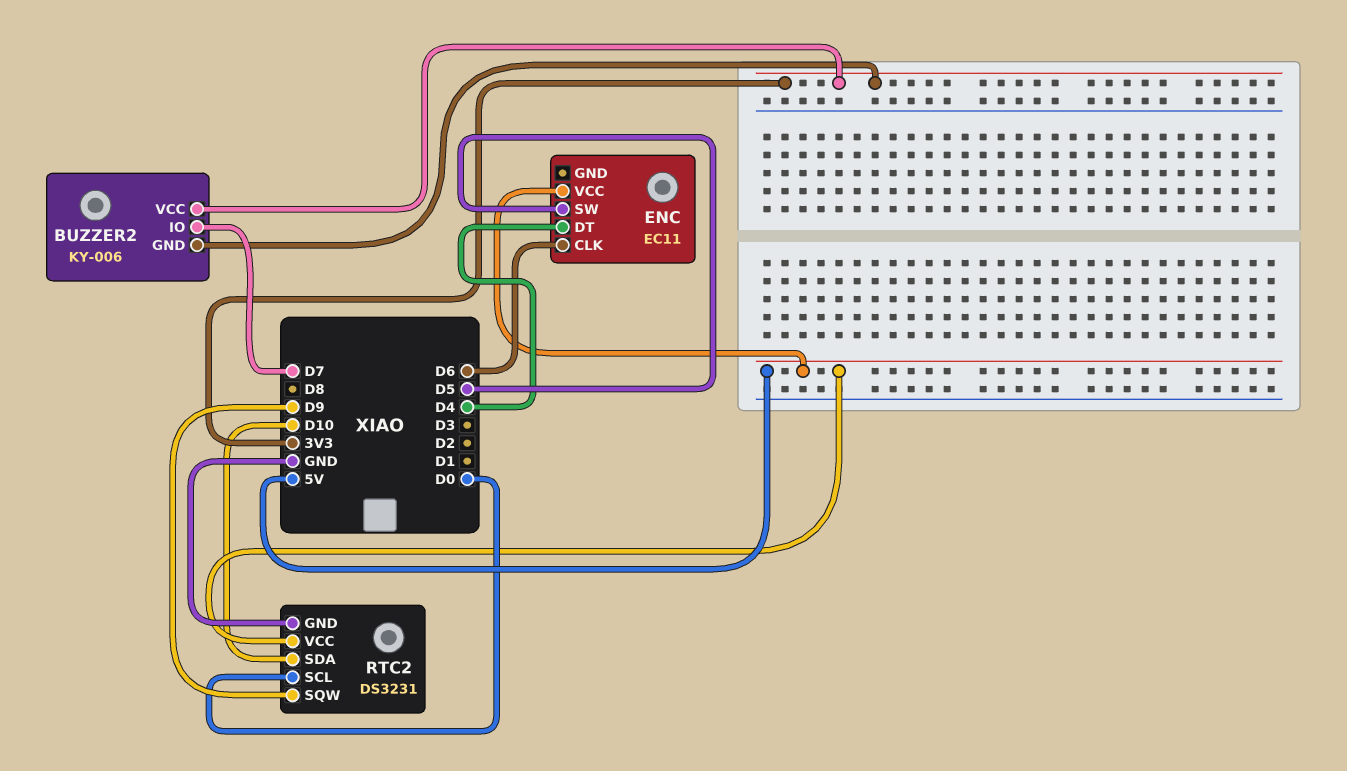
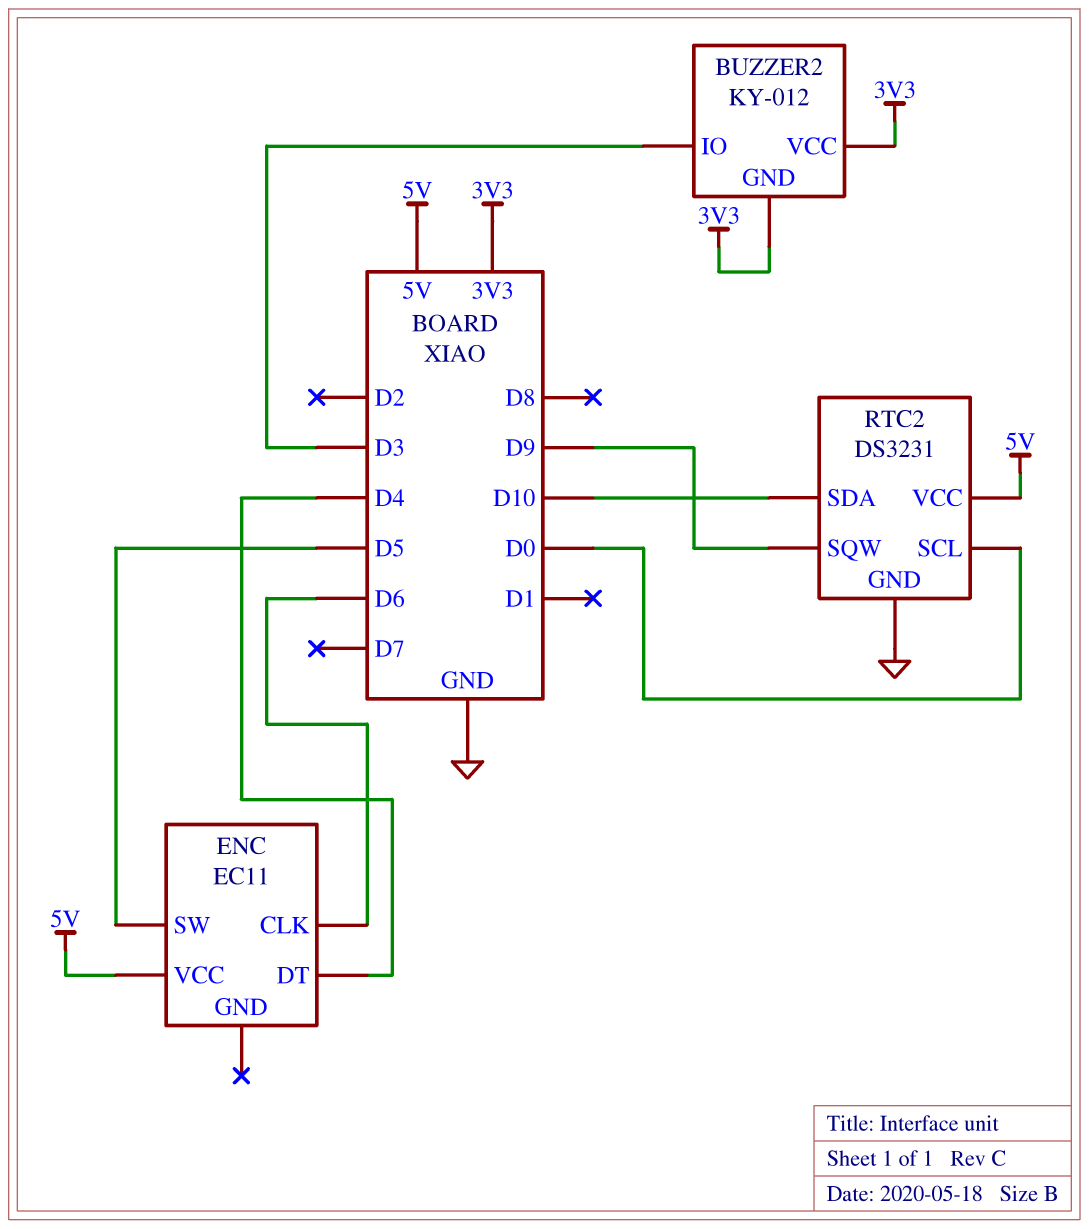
BUZZER2: KY-006 -> KY-012
BUZZER2 pin IO: D7 -> D3

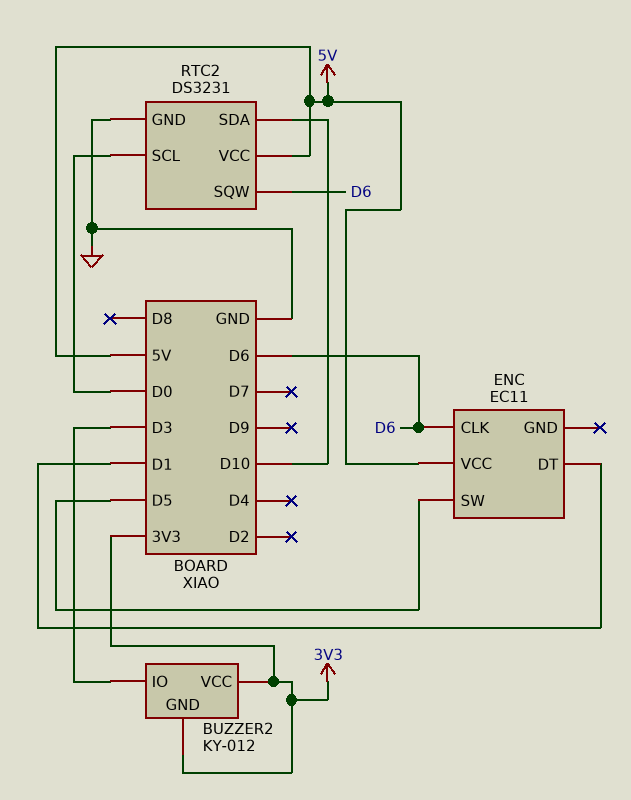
ENC pin DT: D4 -> D1
RTC2 pin SQW: D9 -> D6

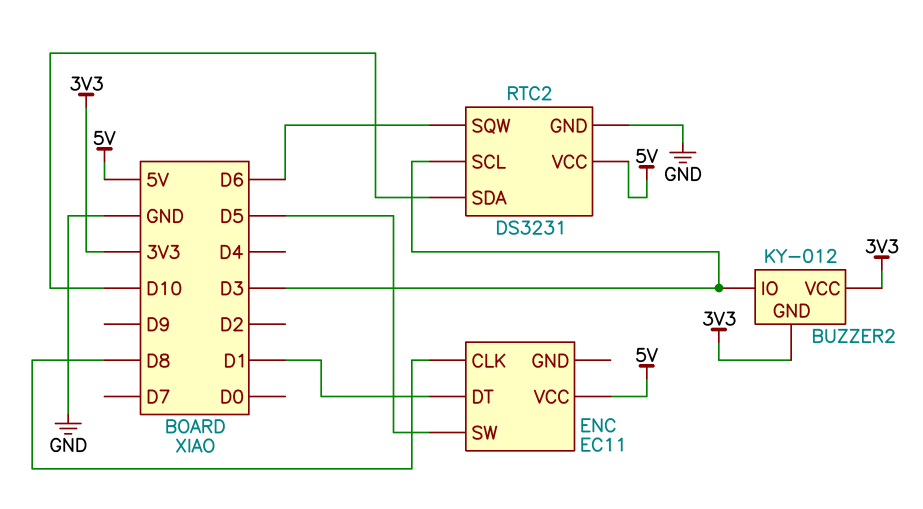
ENC pin CLK: D6 -> D8
RTC2 pin SCL: D0 -> D3

